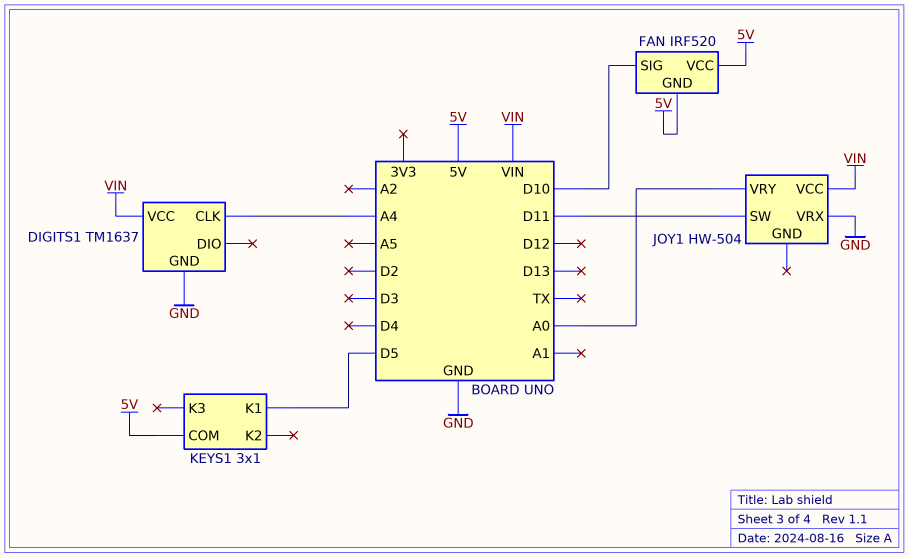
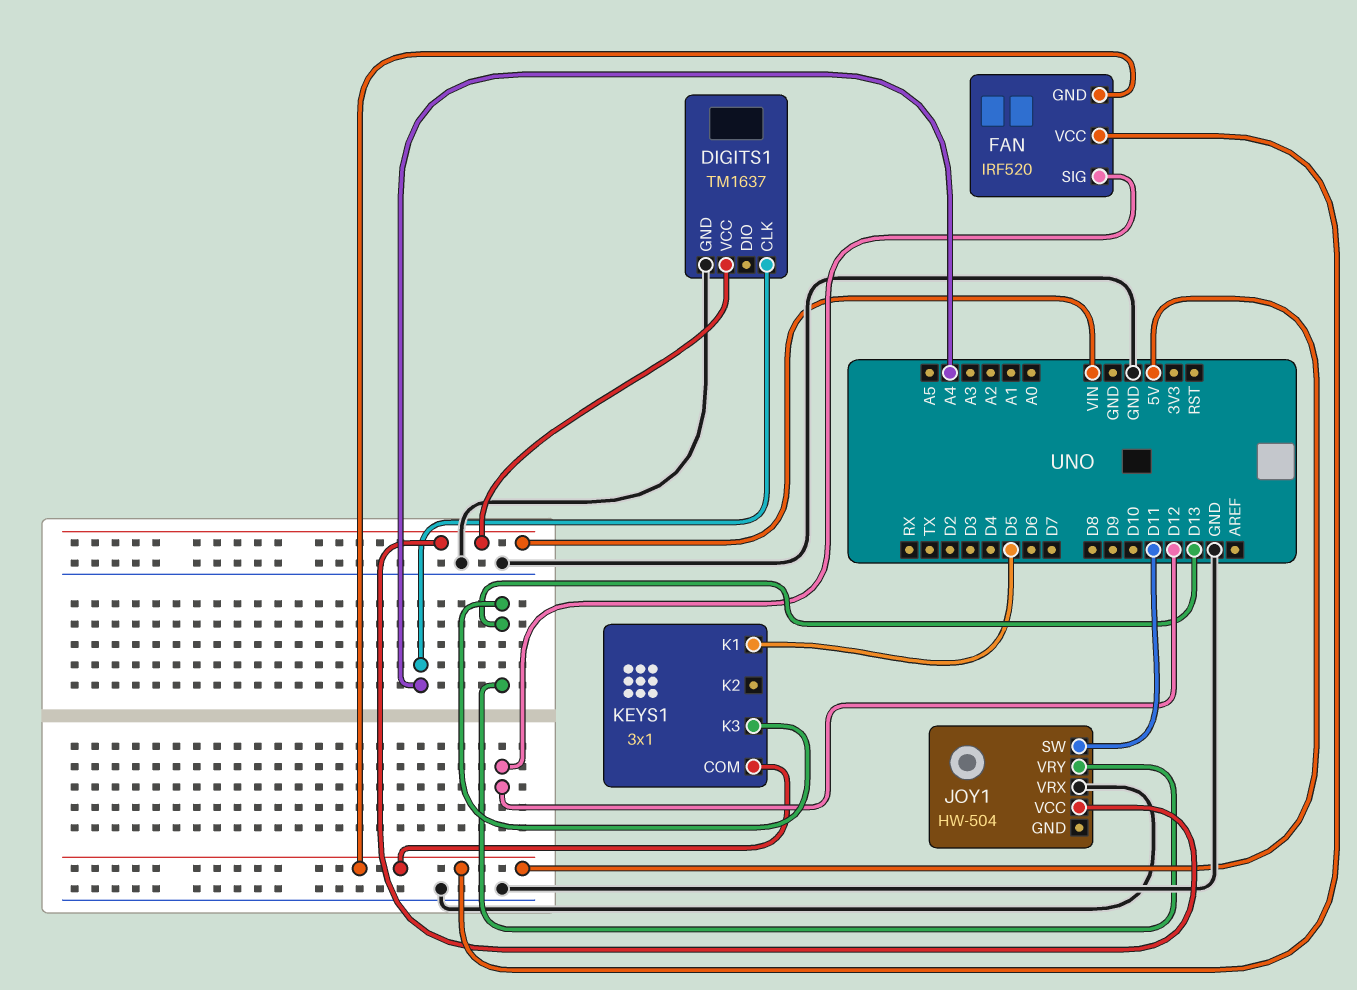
FAN pin SIG: D10 -> D12
JOY1 pin VRY: A0 -> D13
KEYS1 pin K3: none -> D13

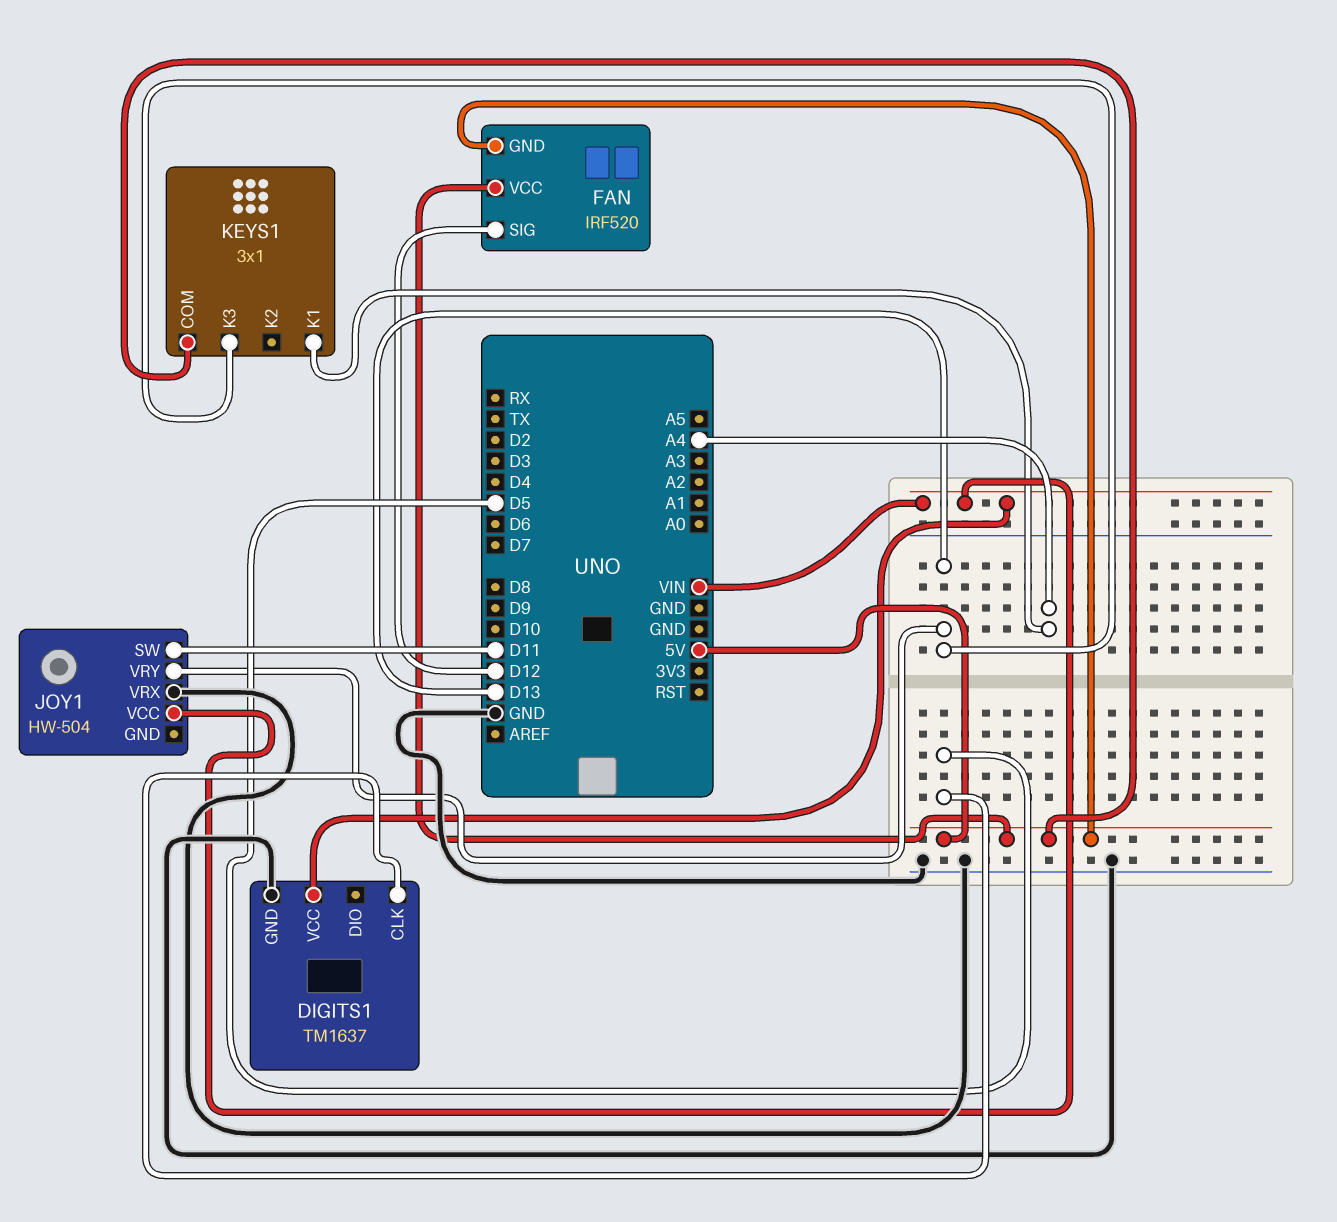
DIGITS1 pin CLK: A4 -> D5
KEYS1 pin K1: D5 -> A4

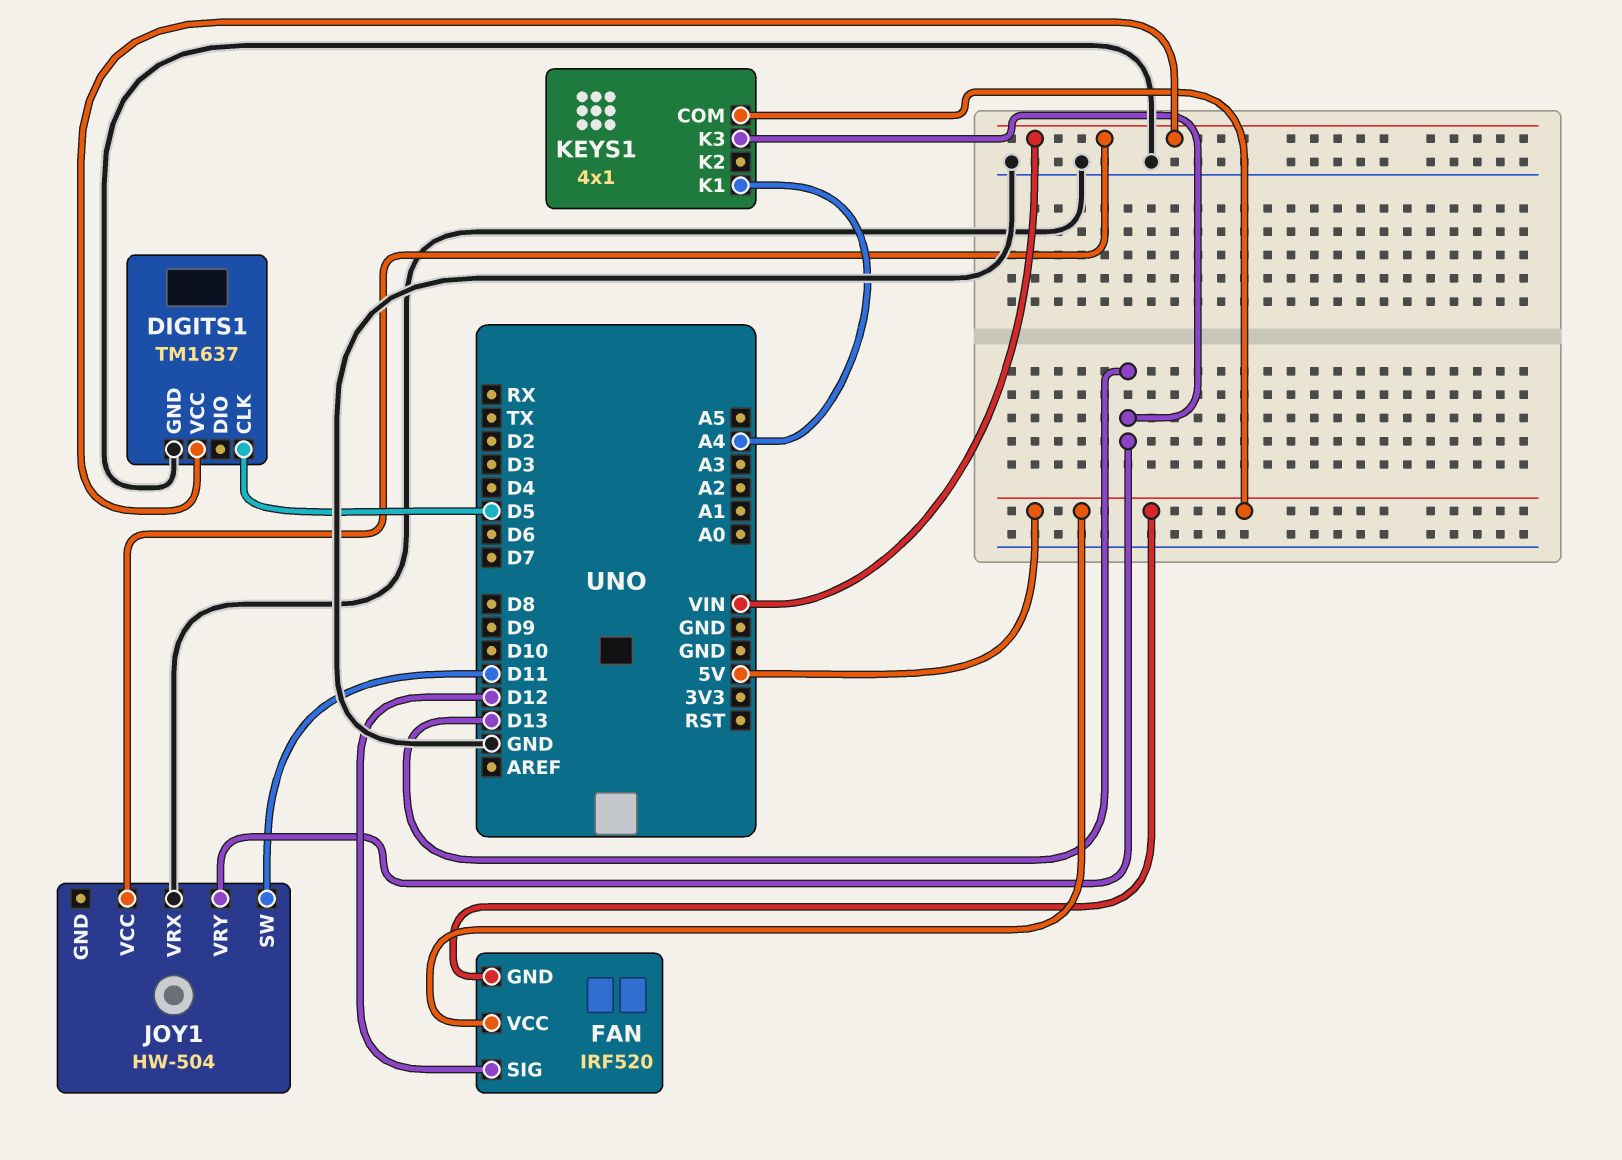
KEYS1: 3x1 -> 4x1

